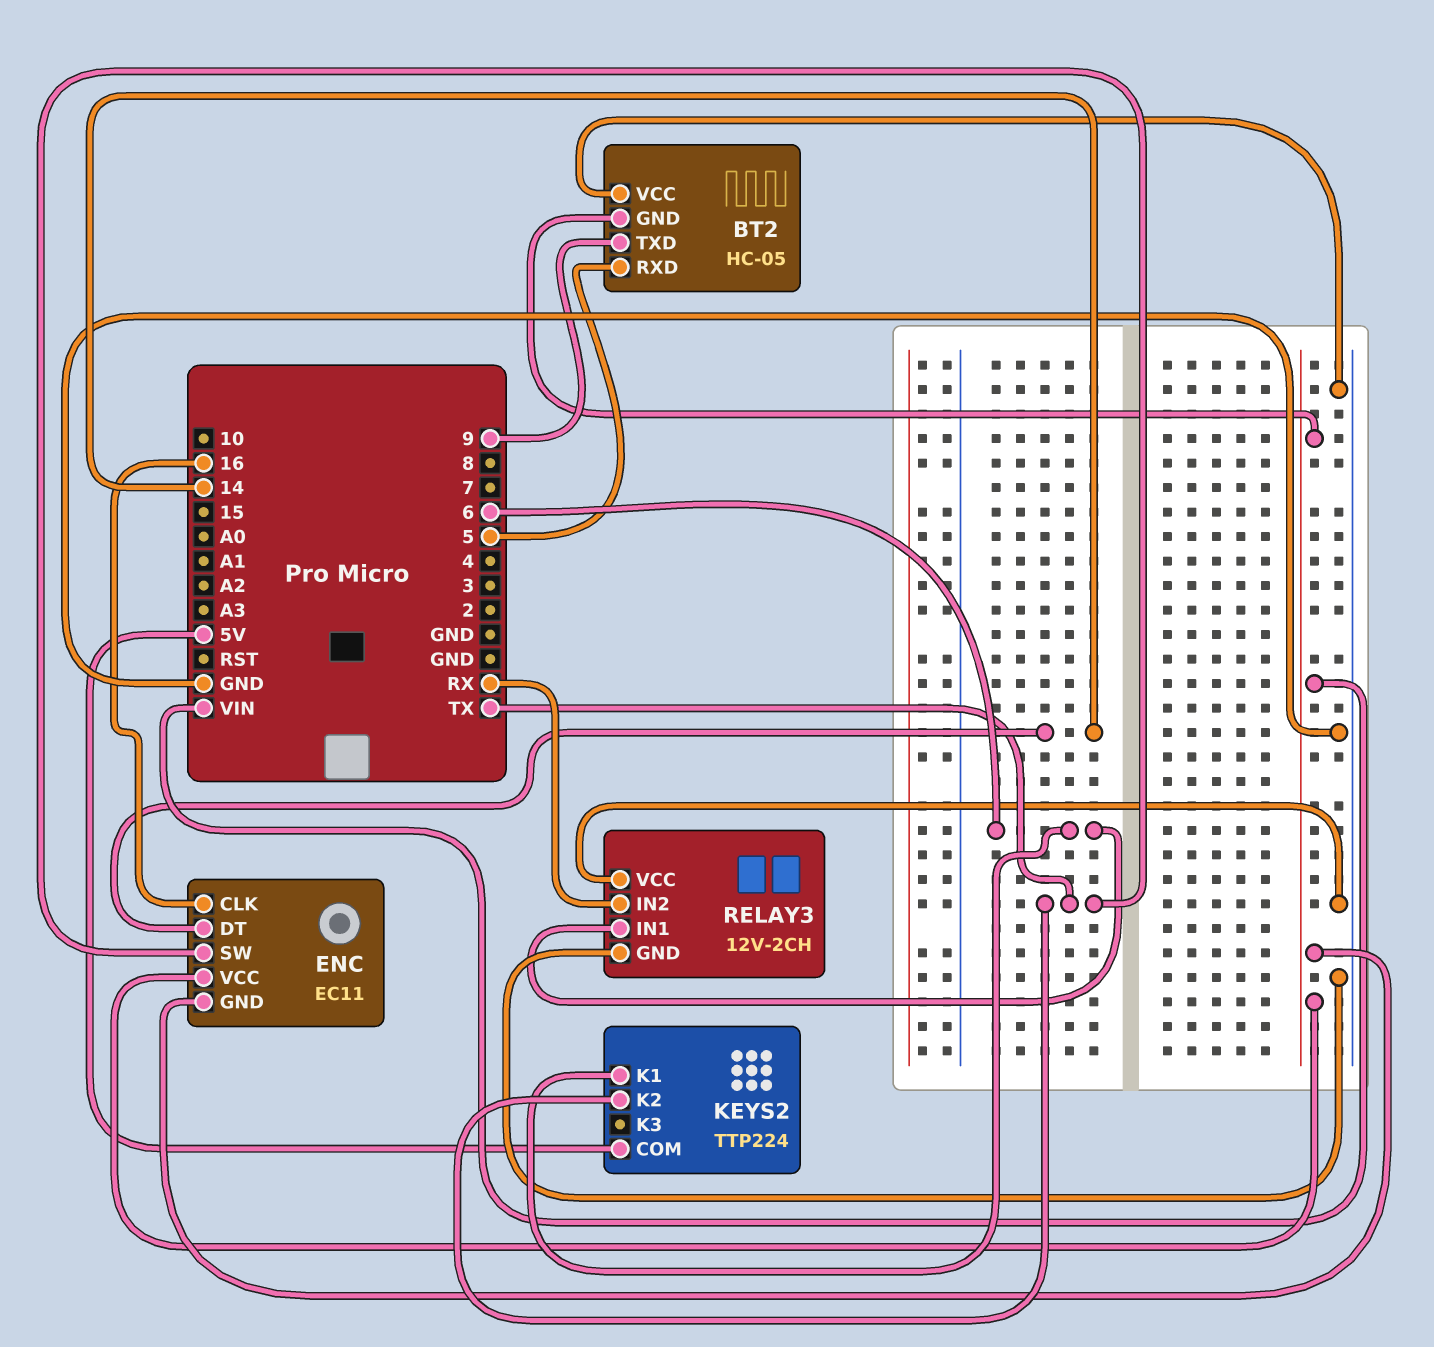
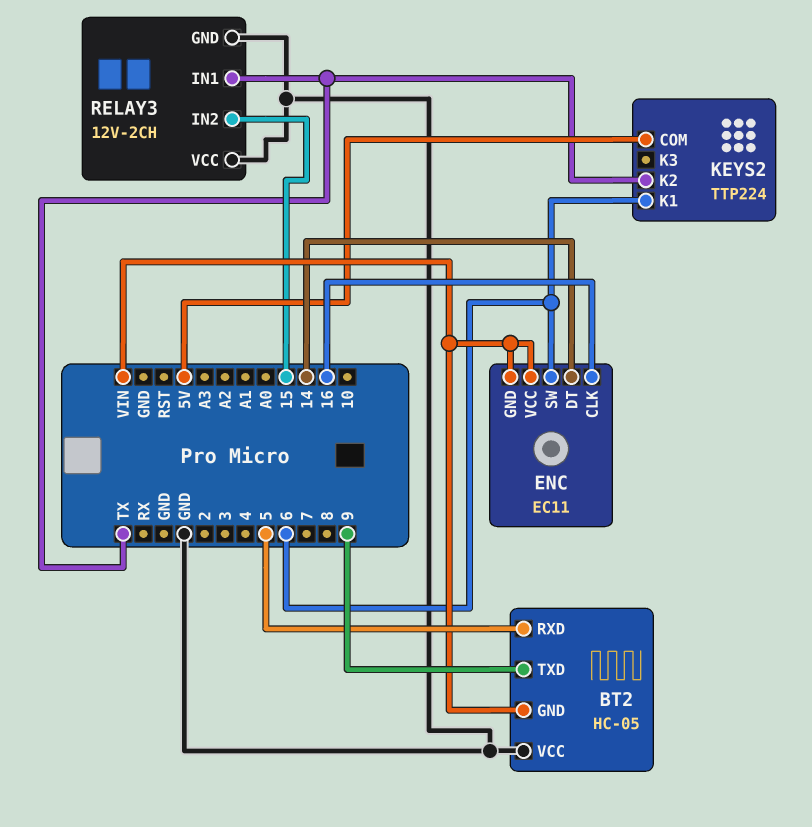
ENC pin SW: TX -> 6
RELAY3 pin IN1: 6 -> TX
RELAY3 pin IN2: RX -> 15

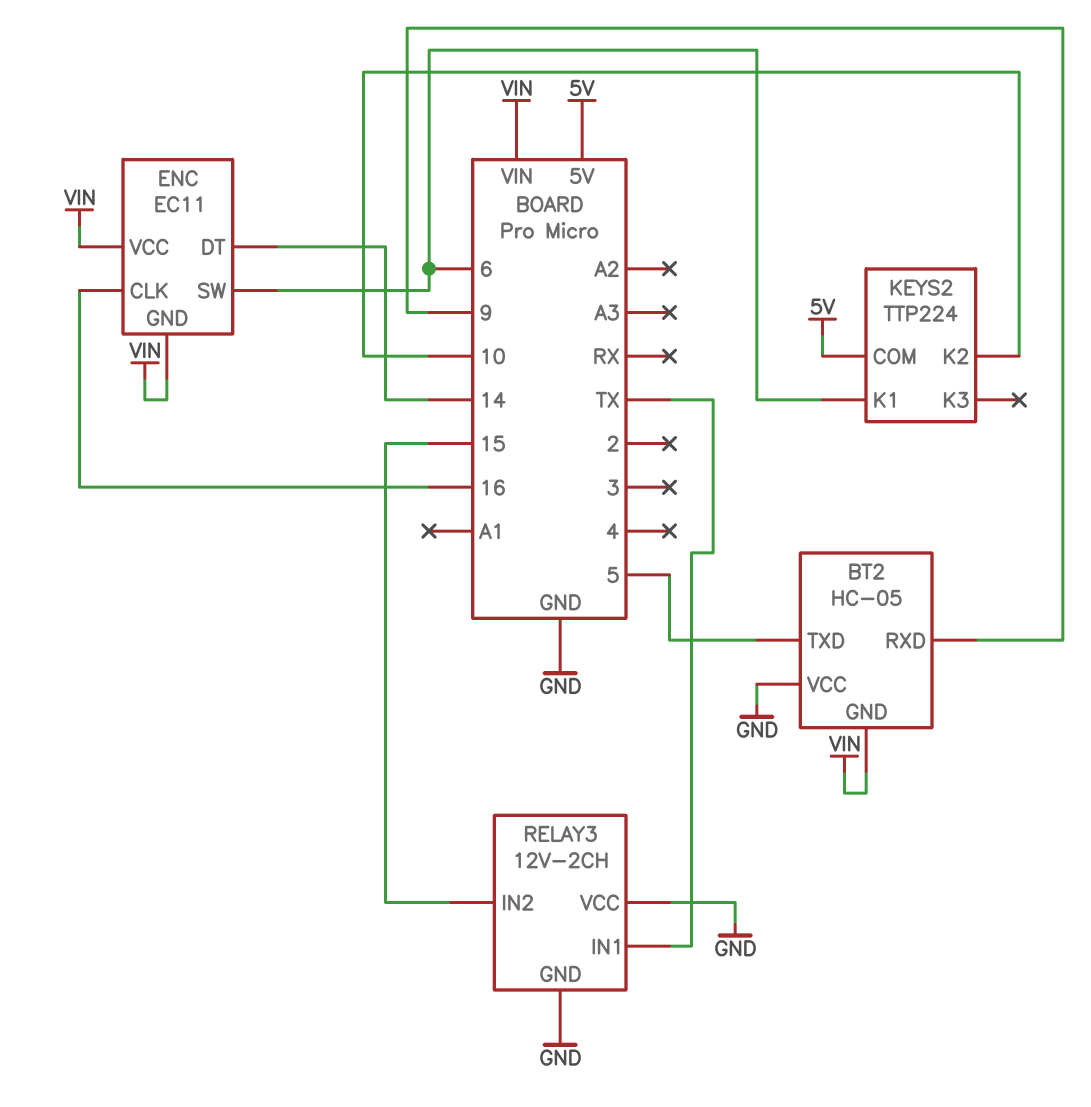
BT2 pin RXD: 5 -> 9
BT2 pin TXD: 9 -> 5
KEYS2 pin K2: TX -> 10

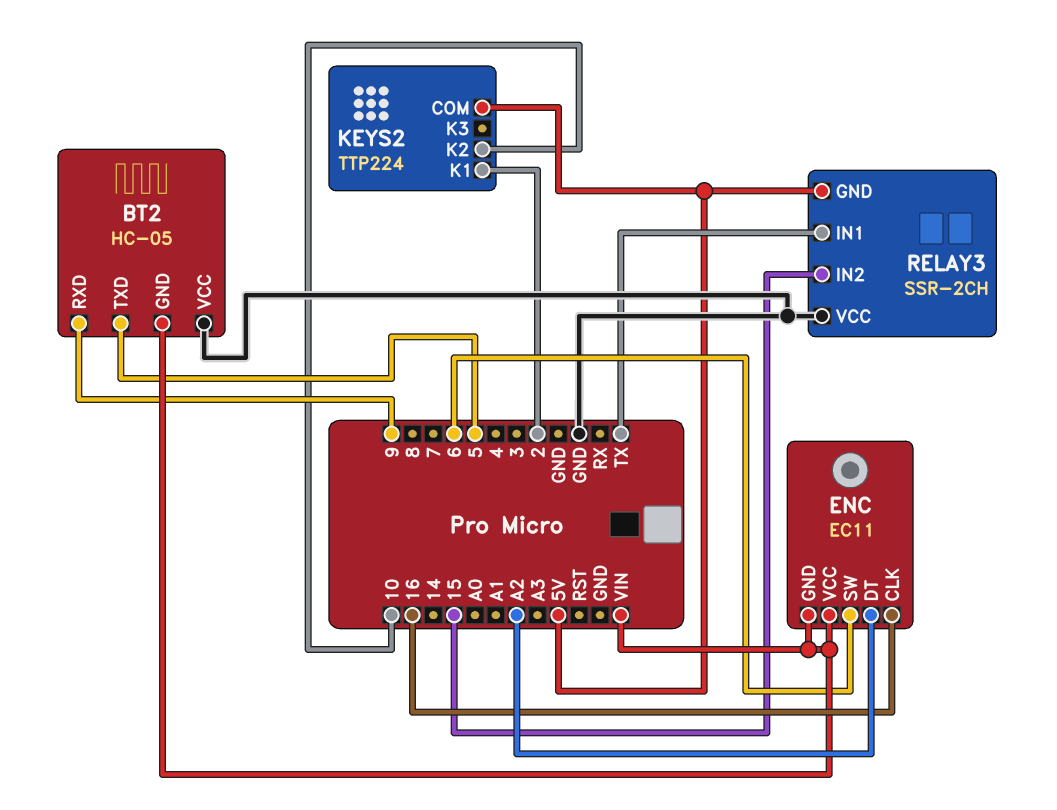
ENC pin DT: 14 -> A2
KEYS2 pin K1: 6 -> 2
RELAY3: 12V-2CH -> SSR-2CH
RELAY3 pin GND: GND -> 5V

